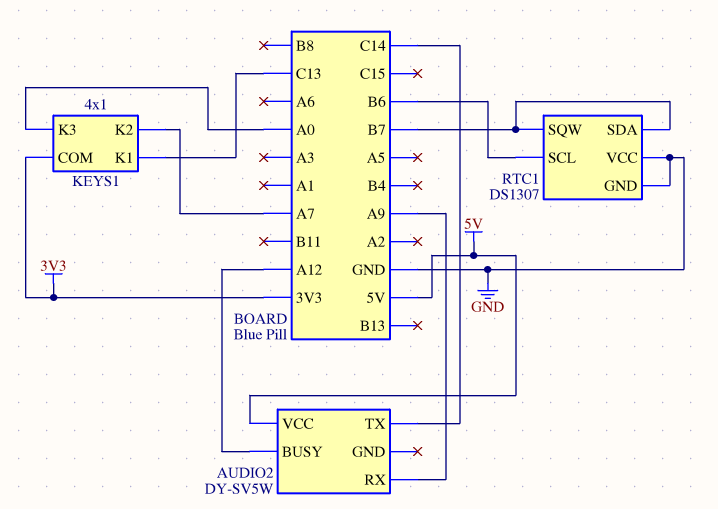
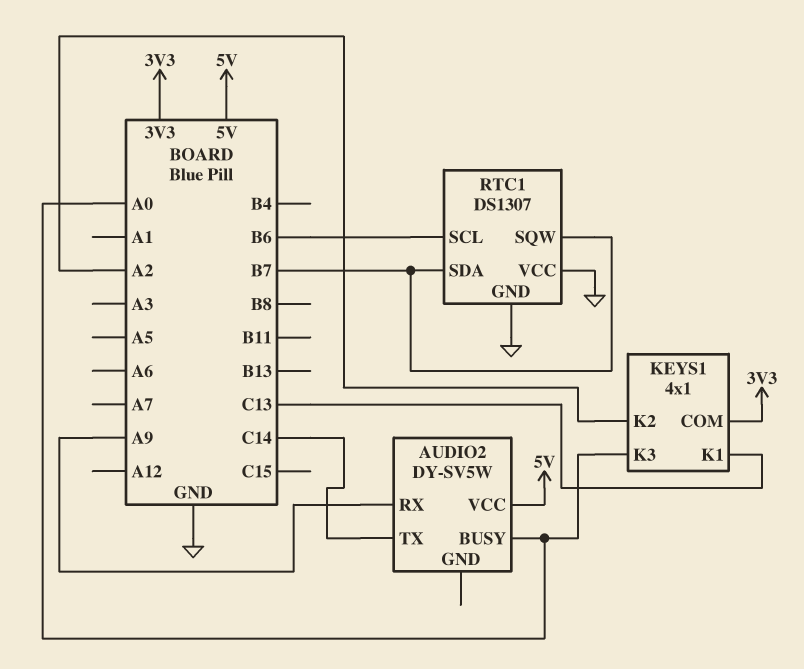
AUDIO2 pin BUSY: A12 -> A0
KEYS1 pin K2: A7 -> A2

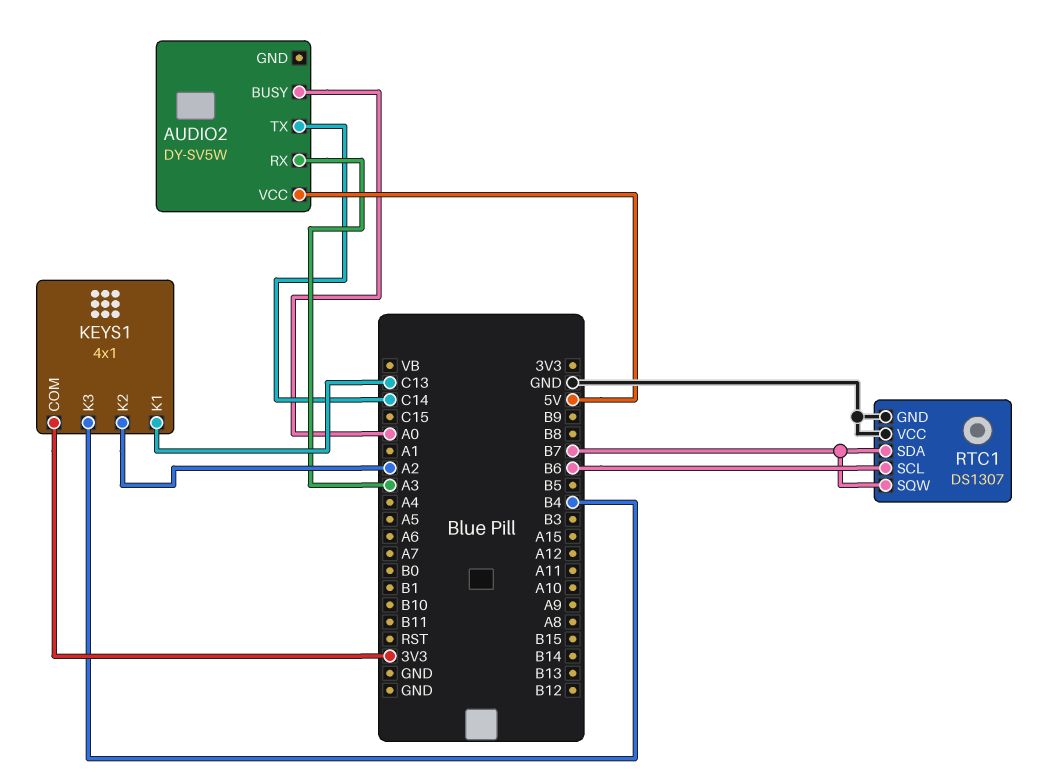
AUDIO2 pin RX: A9 -> A3
KEYS1 pin K3: A0 -> B4

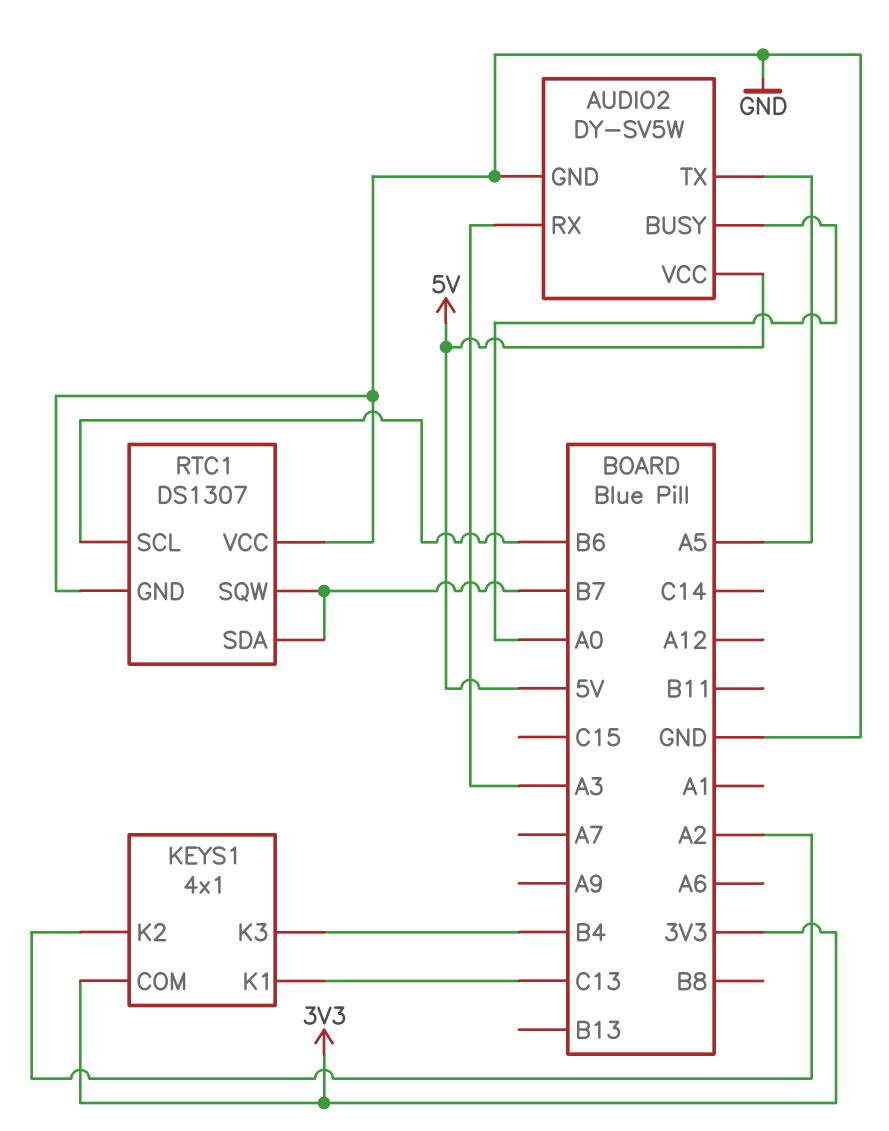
AUDIO2 pin GND: none -> GND
AUDIO2 pin TX: C14 -> A5

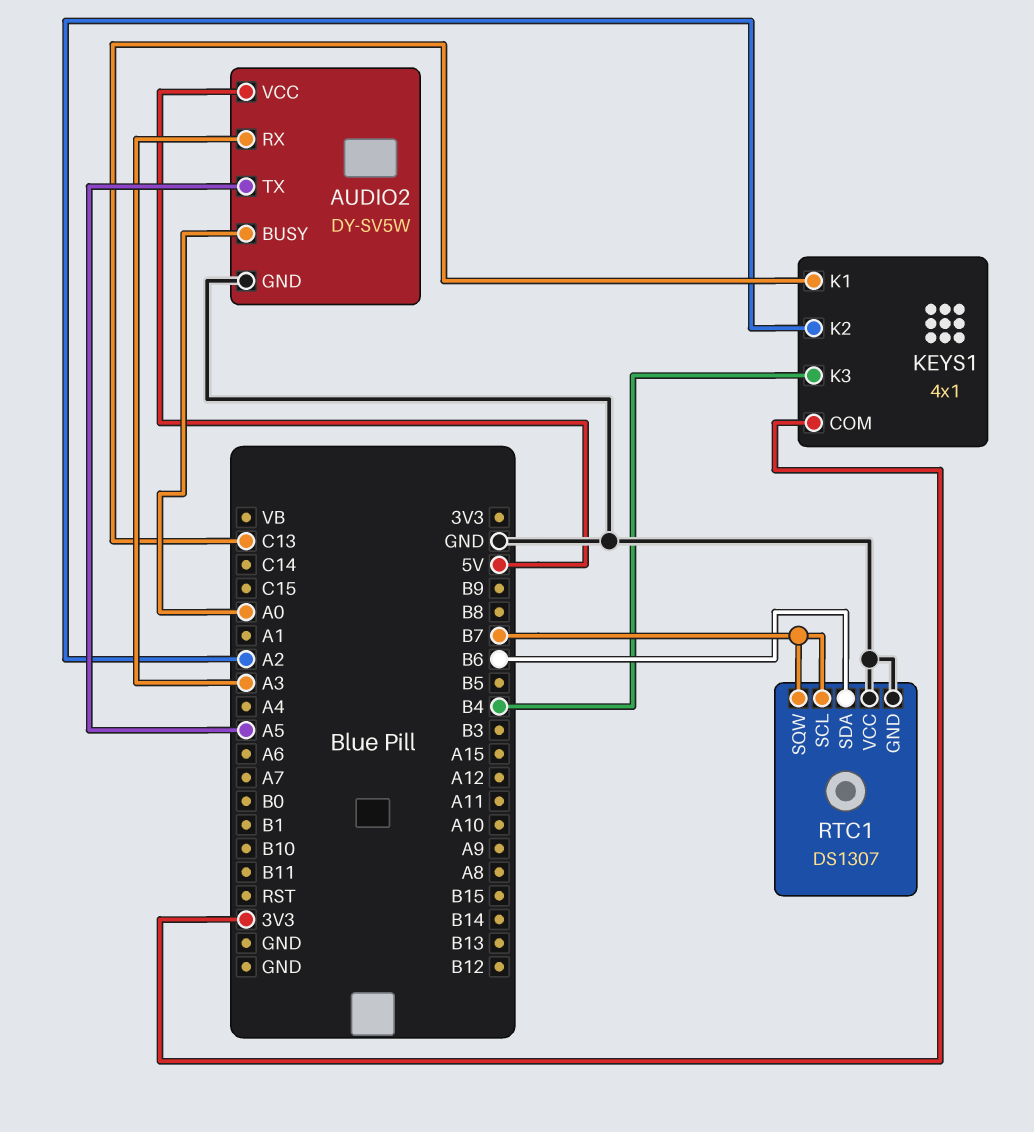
RTC1 pin SCL: B6 -> B7
RTC1 pin SDA: B7 -> B6

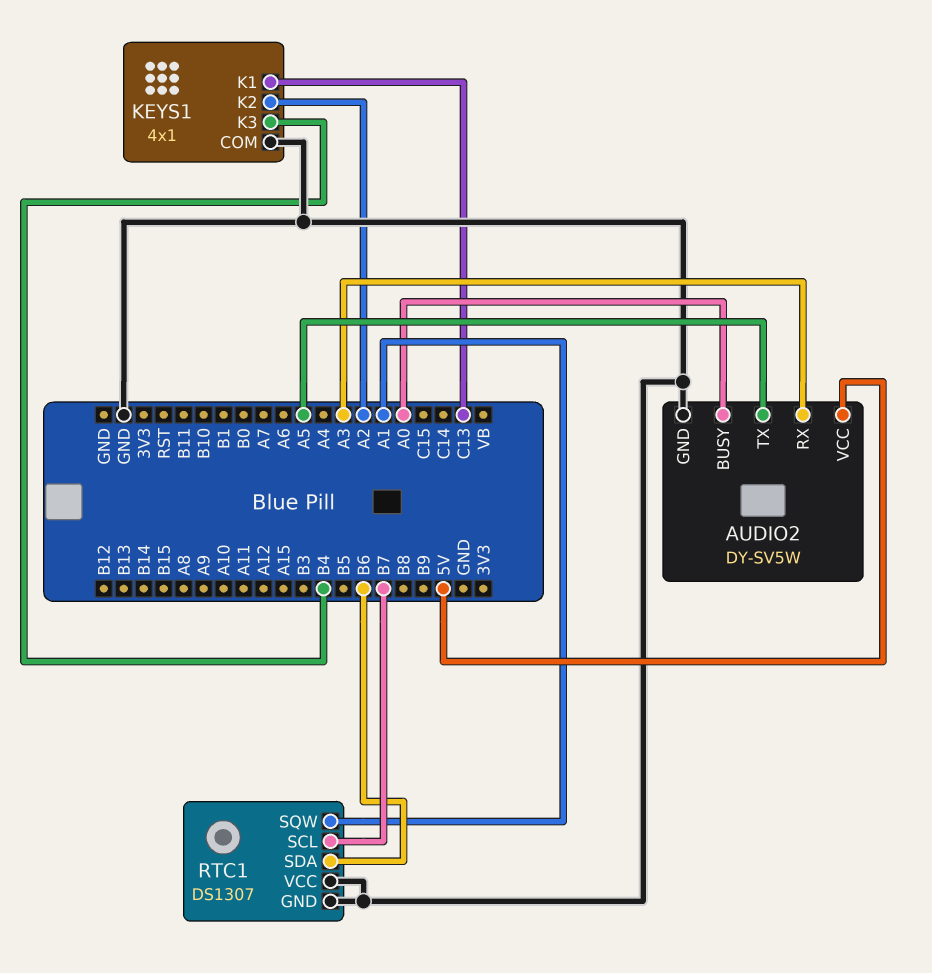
KEYS1 pin COM: 3V3 -> GND
RTC1 pin SQW: B7 -> A1

